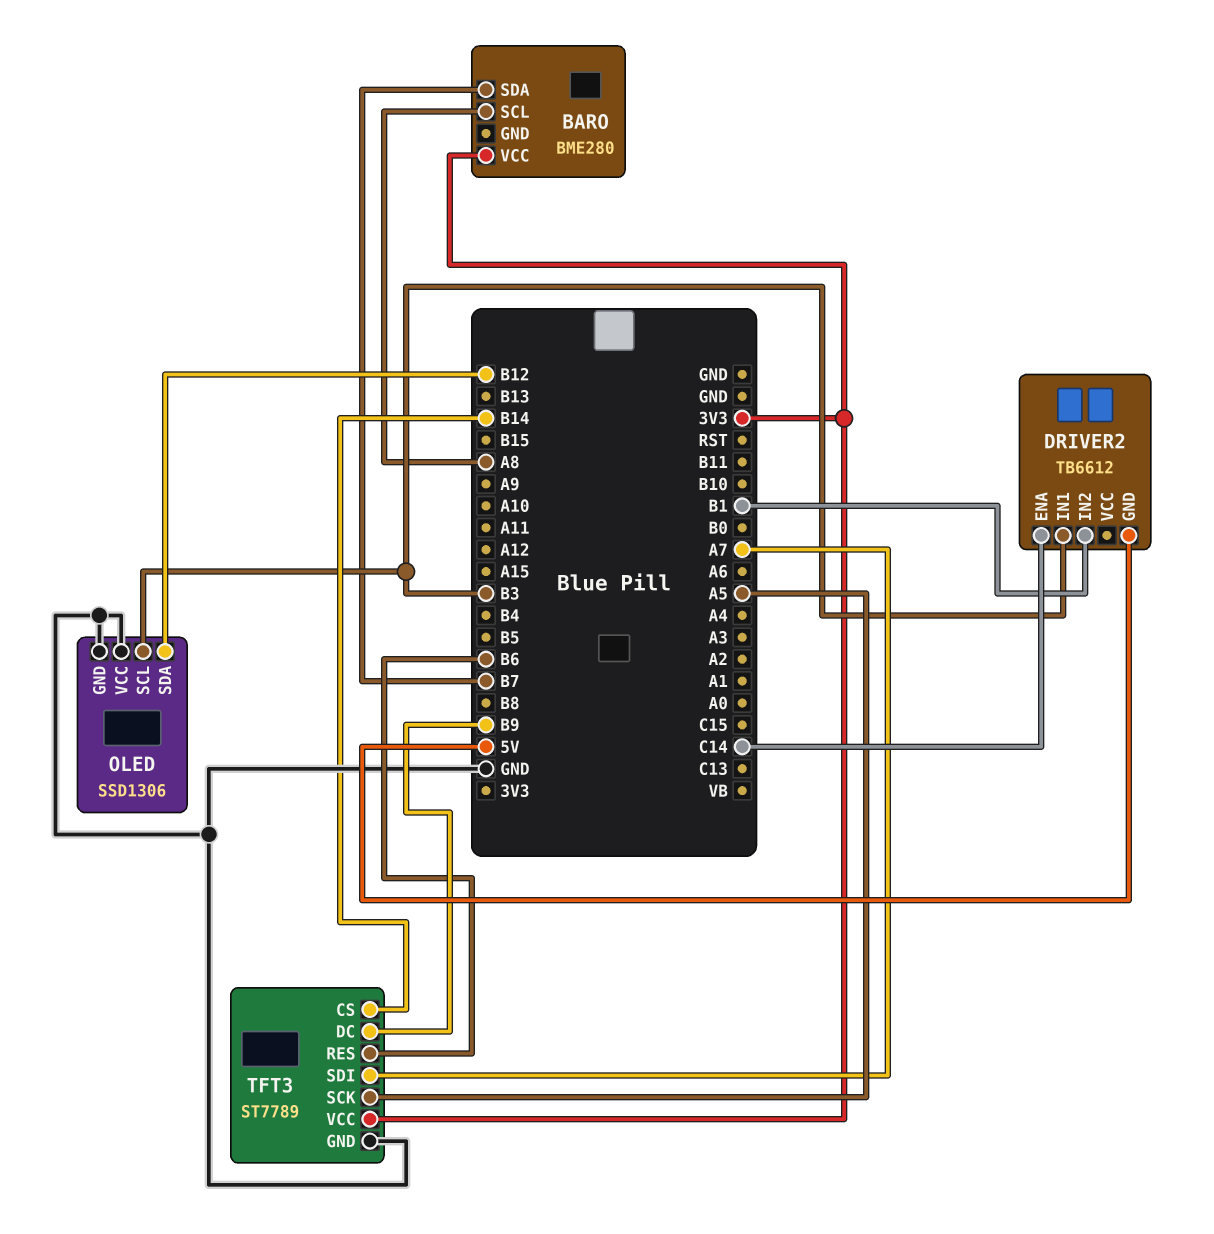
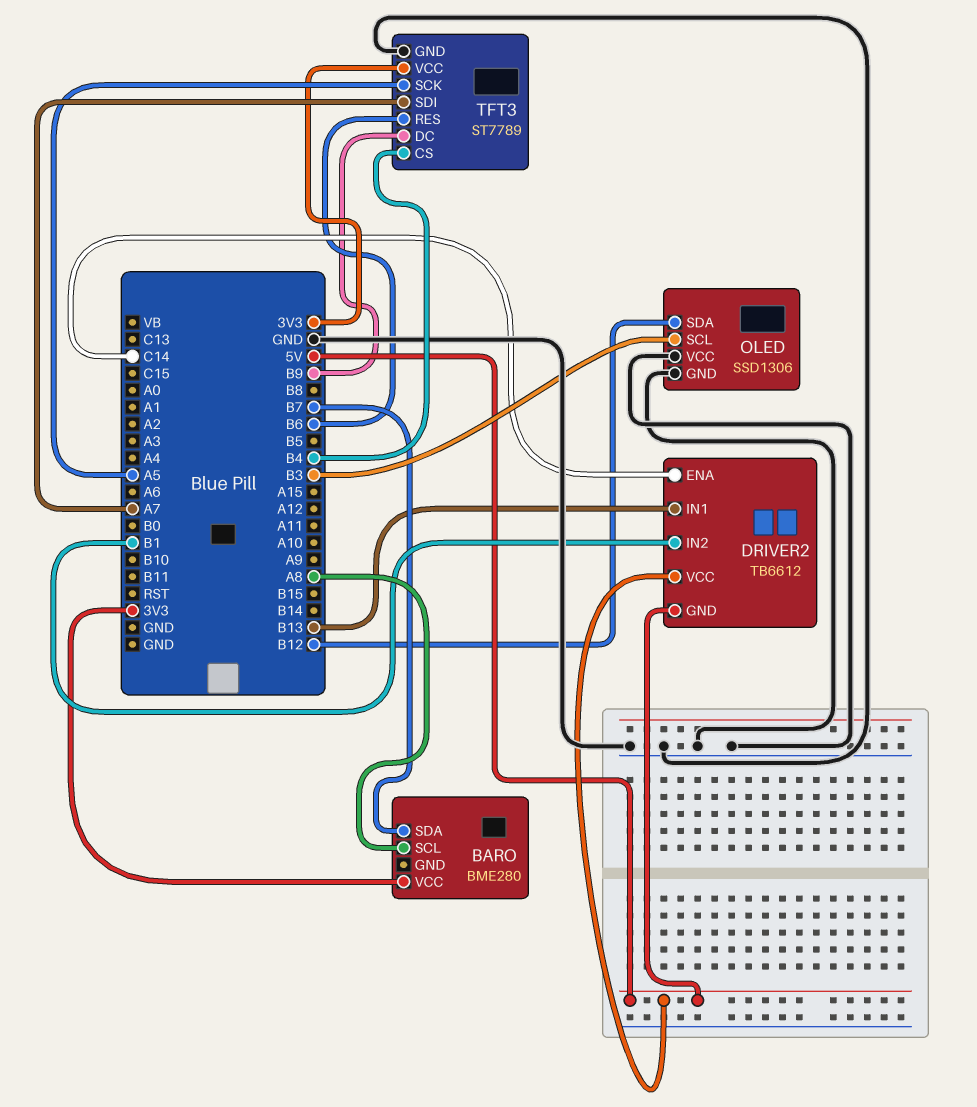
DRIVER2 pin IN1: B3 -> B13
DRIVER2 pin VCC: none -> 5V
TFT3 pin CS: B14 -> B4

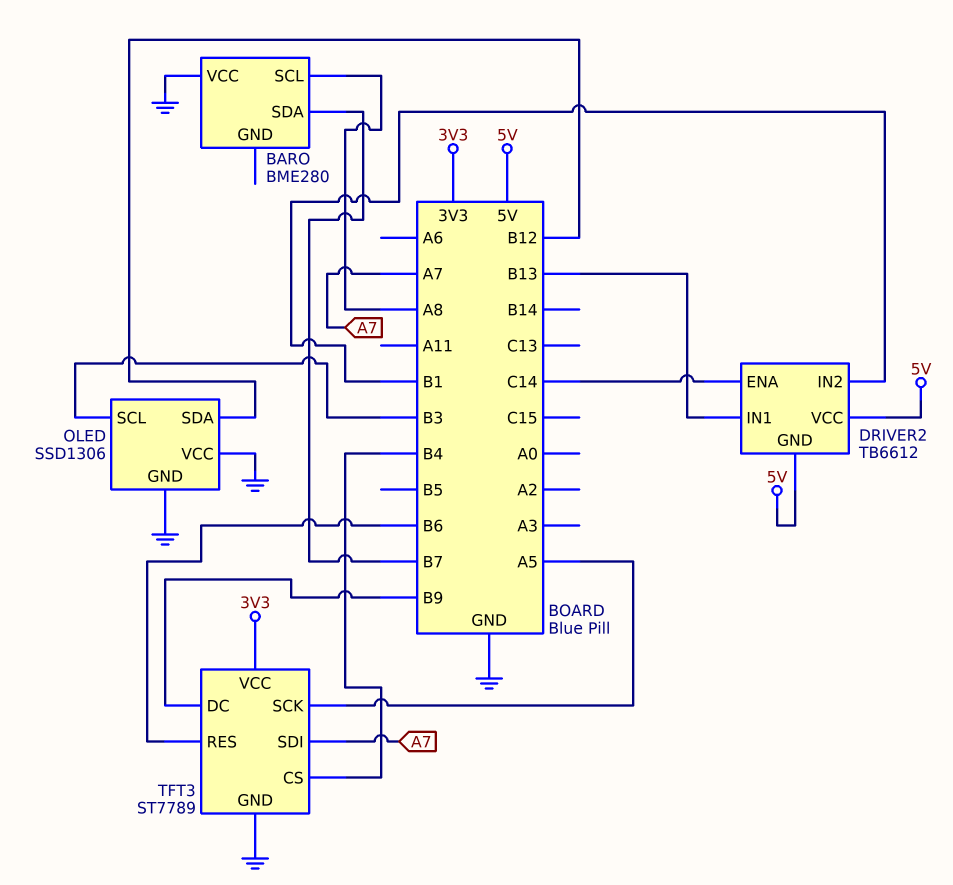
BARO pin VCC: 3V3 -> GND

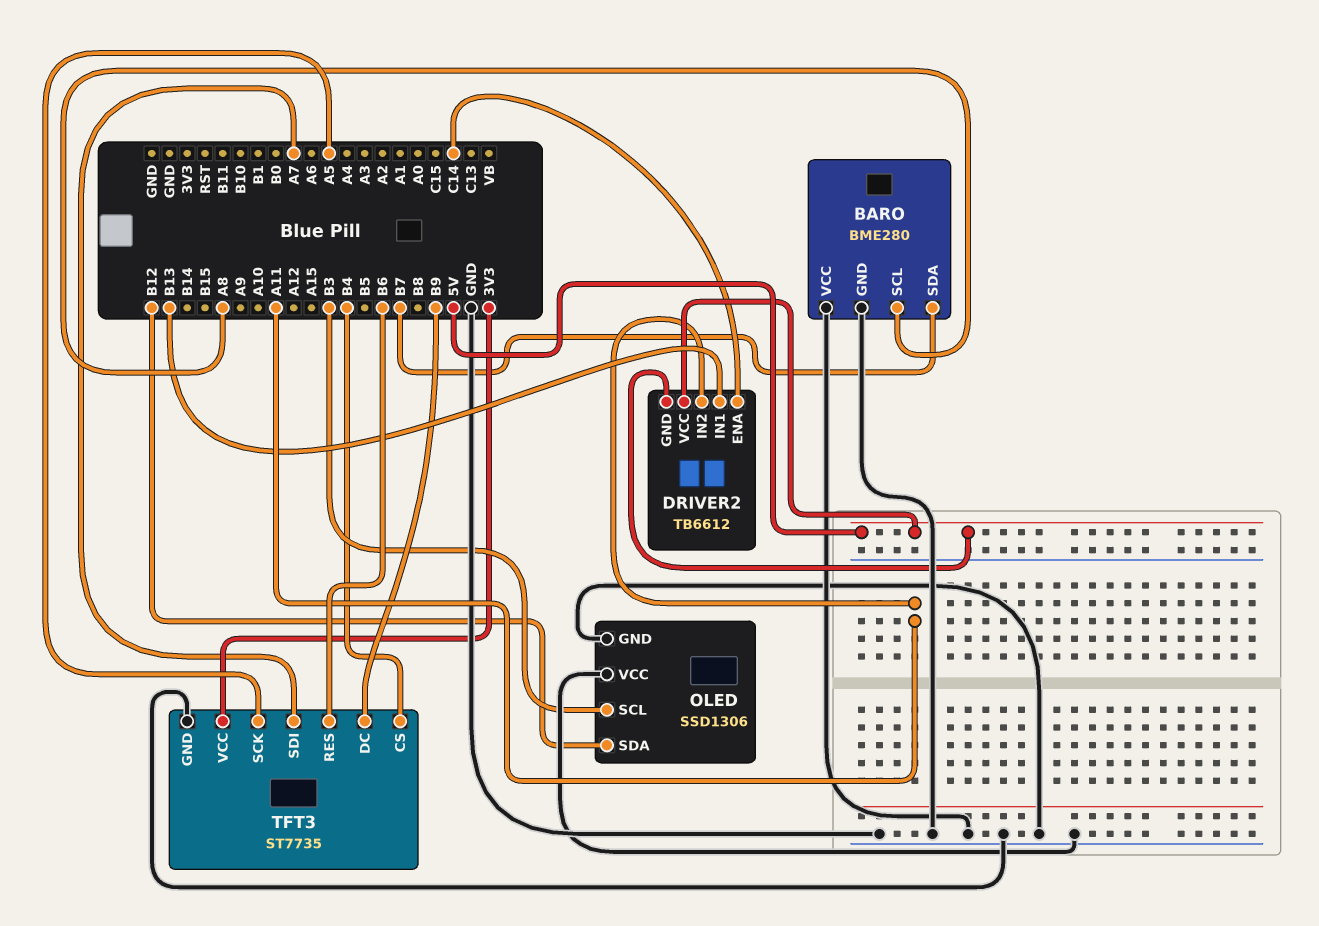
BARO pin GND: none -> GND
DRIVER2 pin IN2: B1 -> A11
TFT3: ST7789 -> ST7735

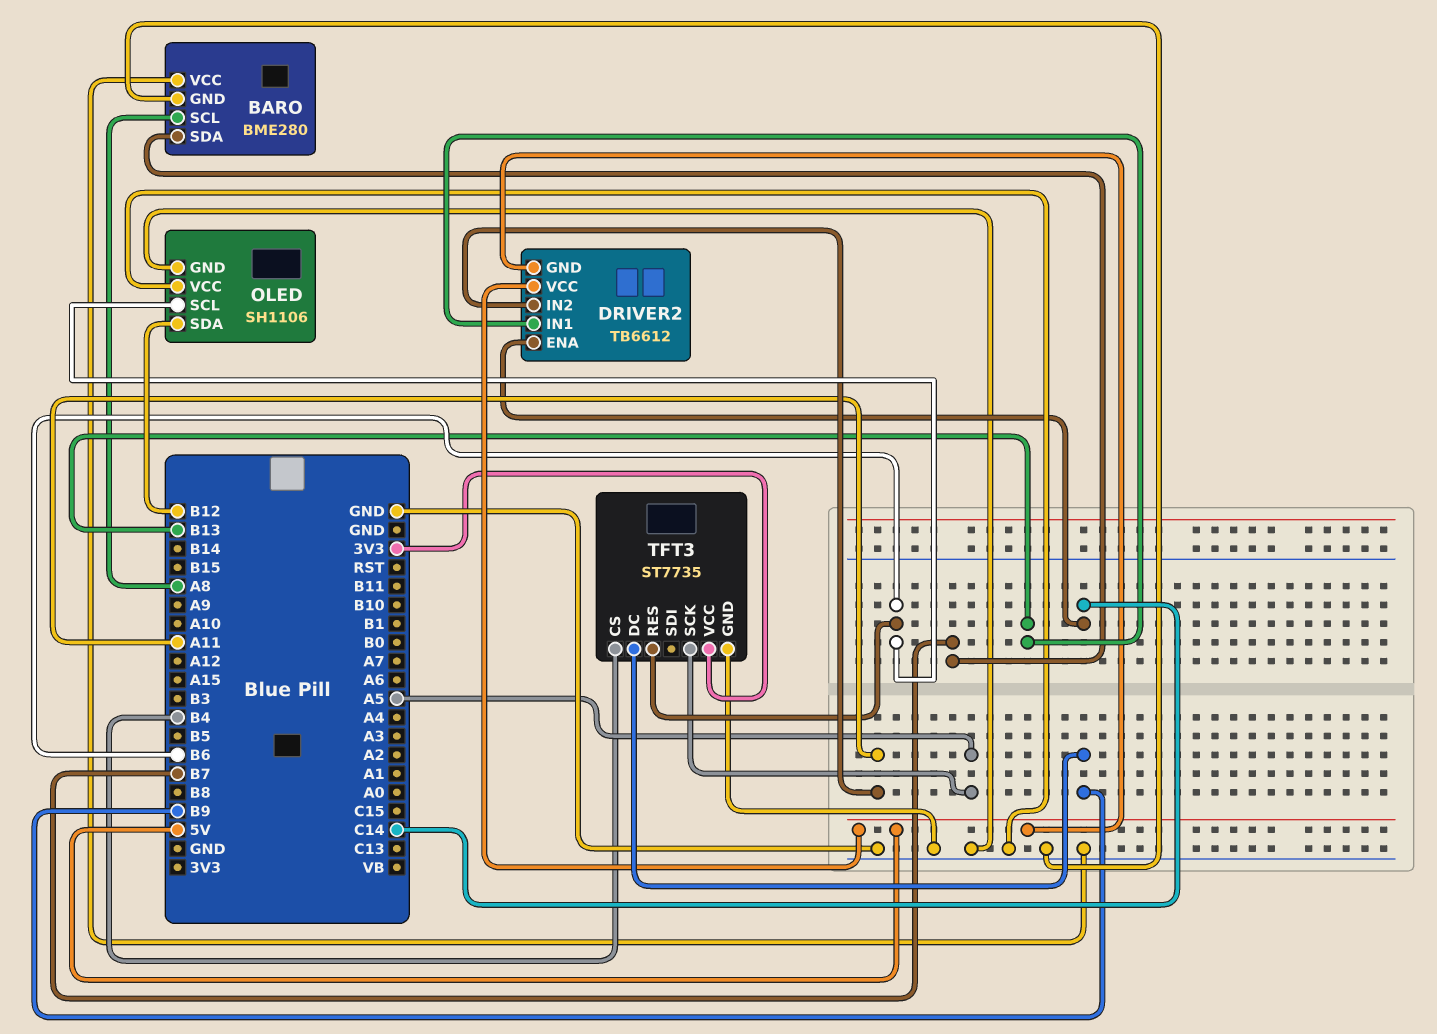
OLED: SSD1306 -> SH1106
OLED pin SCL: B3 -> B6
TFT3 pin SDI: A7 -> none

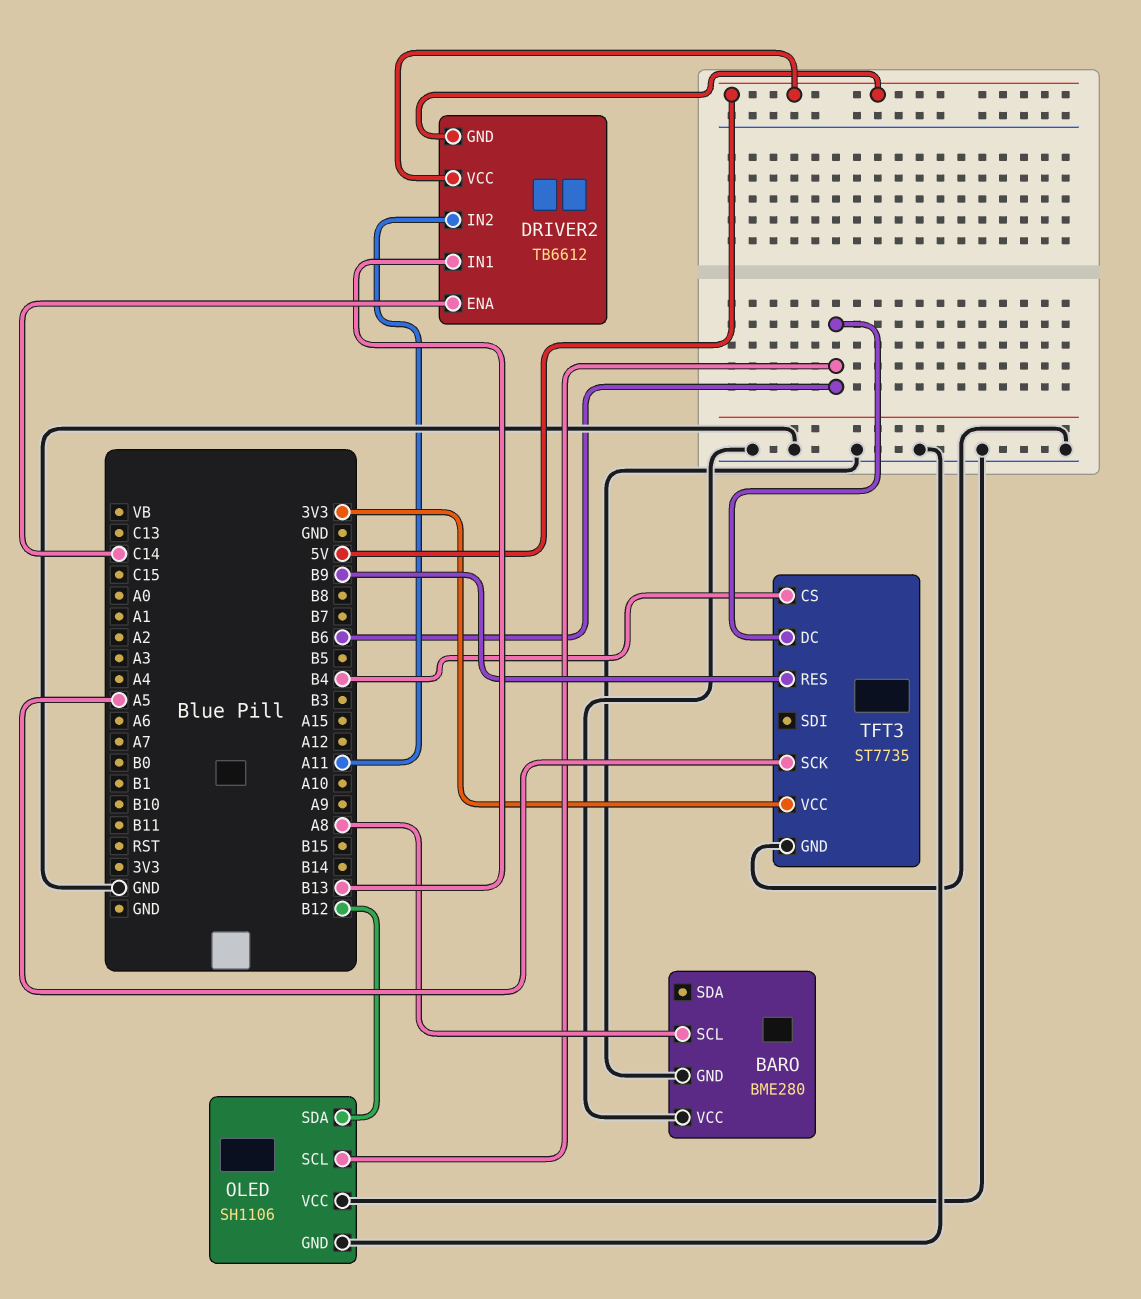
BARO pin SDA: B7 -> none
TFT3 pin DC: B9 -> B6
TFT3 pin RES: B6 -> B9

